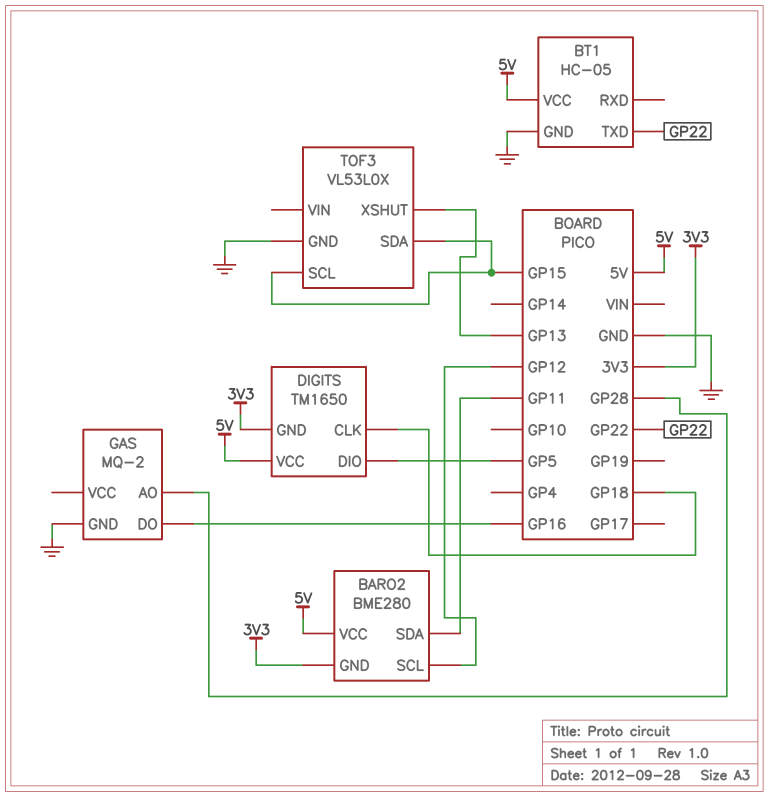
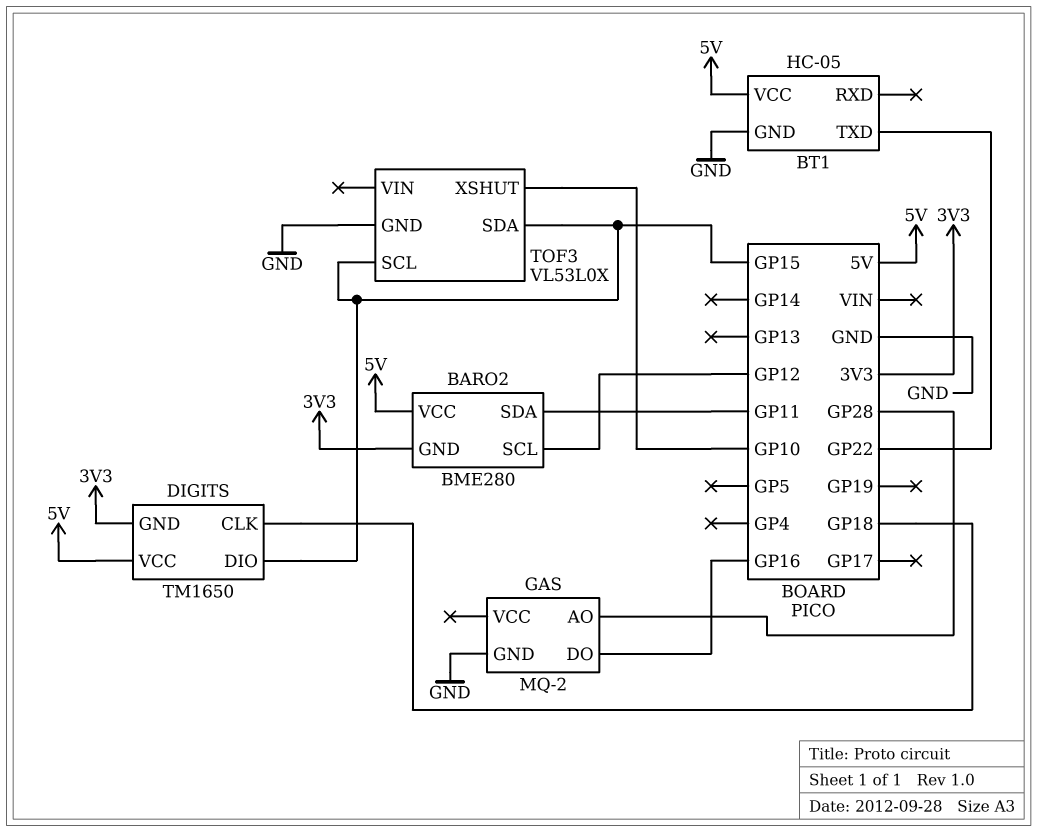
DIGITS pin DIO: GP5 -> GP15
TOF3 pin XSHUT: GP13 -> GP10

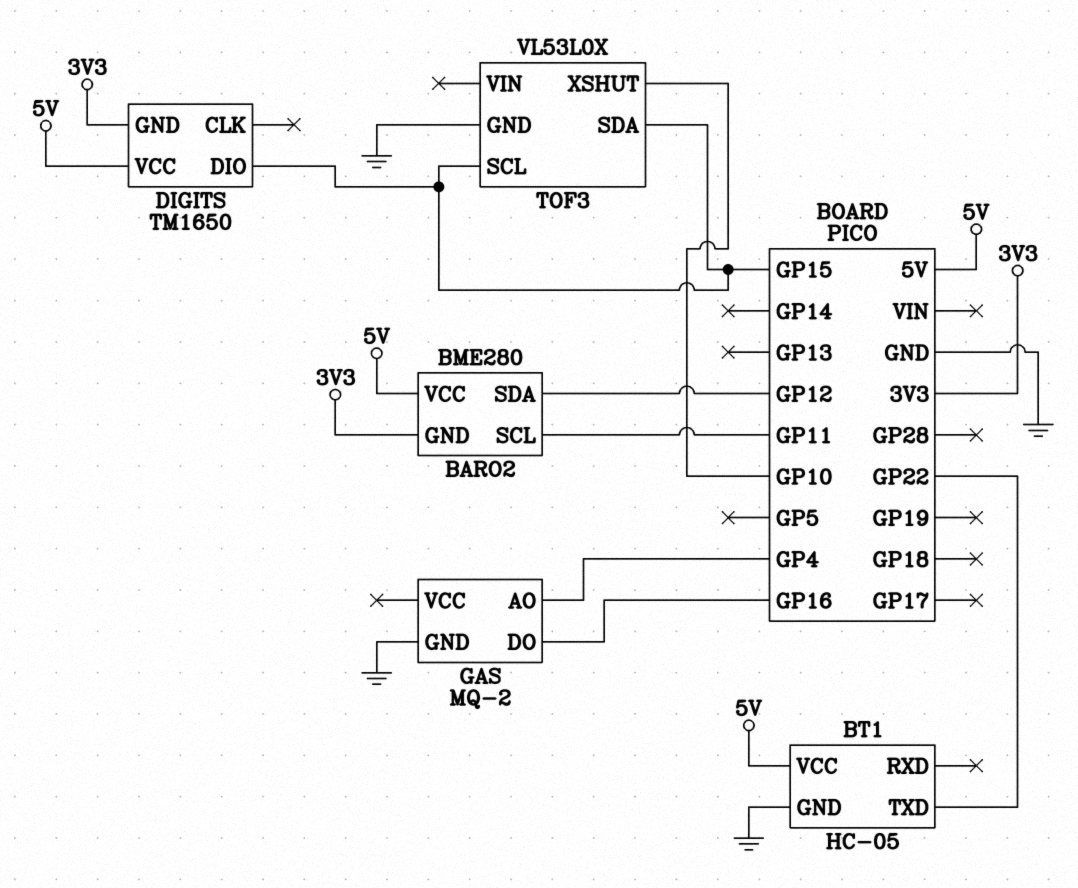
BARO2 pin SCL: GP12 -> GP11
BARO2 pin SDA: GP11 -> GP12
DIGITS pin CLK: GP18 -> none
GAS pin AO: GP28 -> GP4

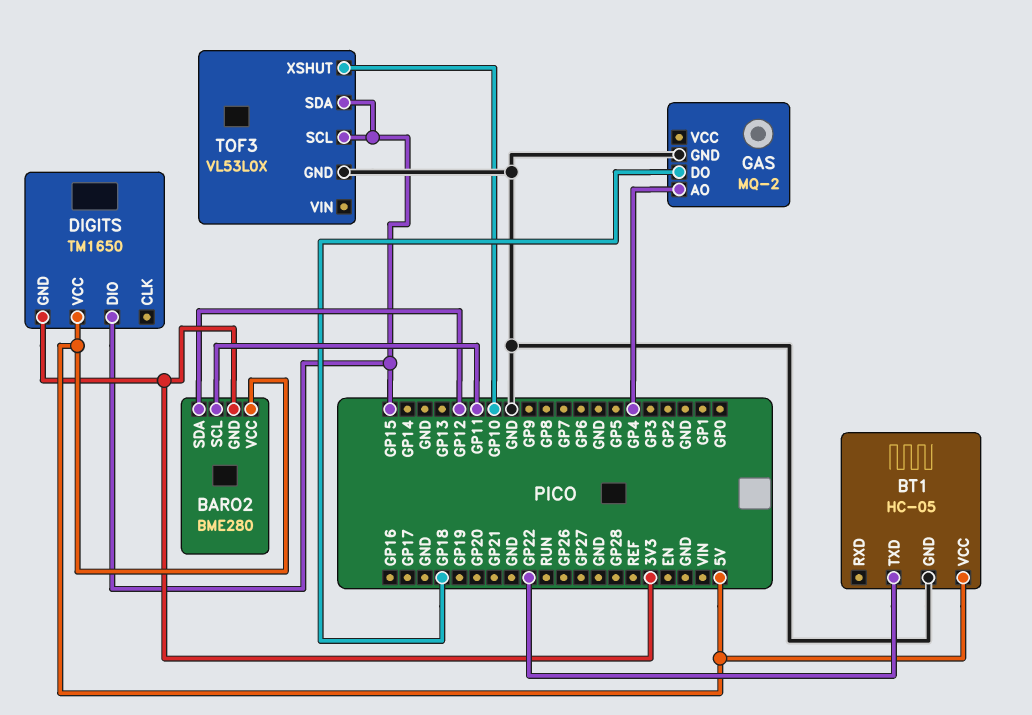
GAS pin DO: GP16 -> GP18

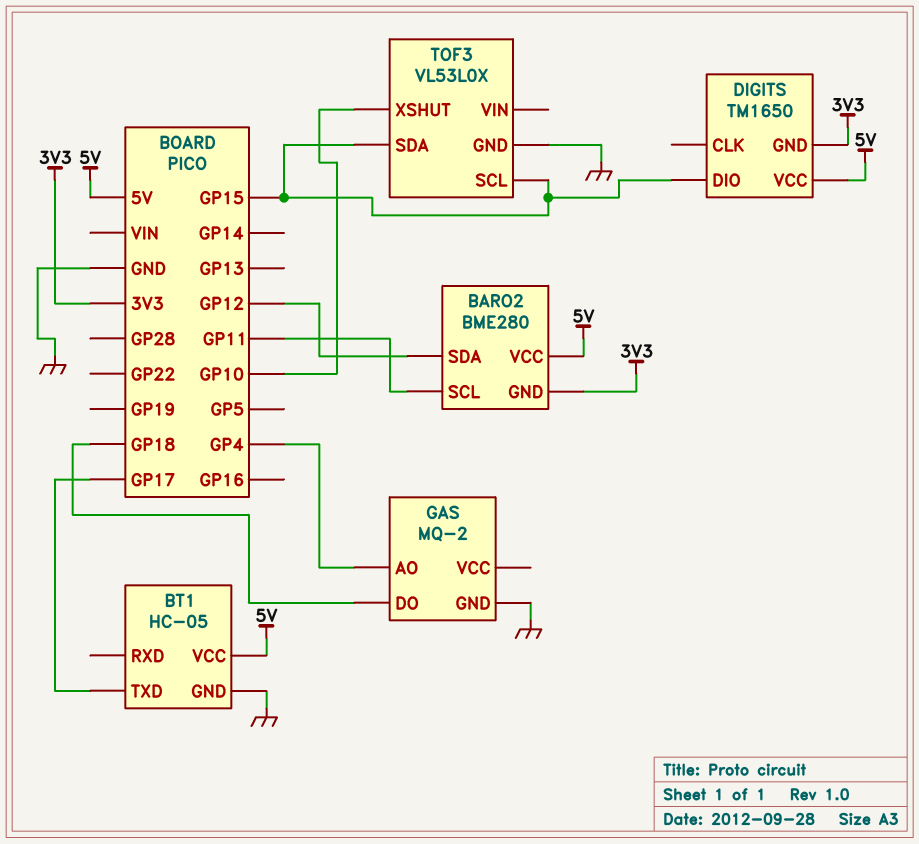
BT1 pin TXD: GP22 -> GP17

